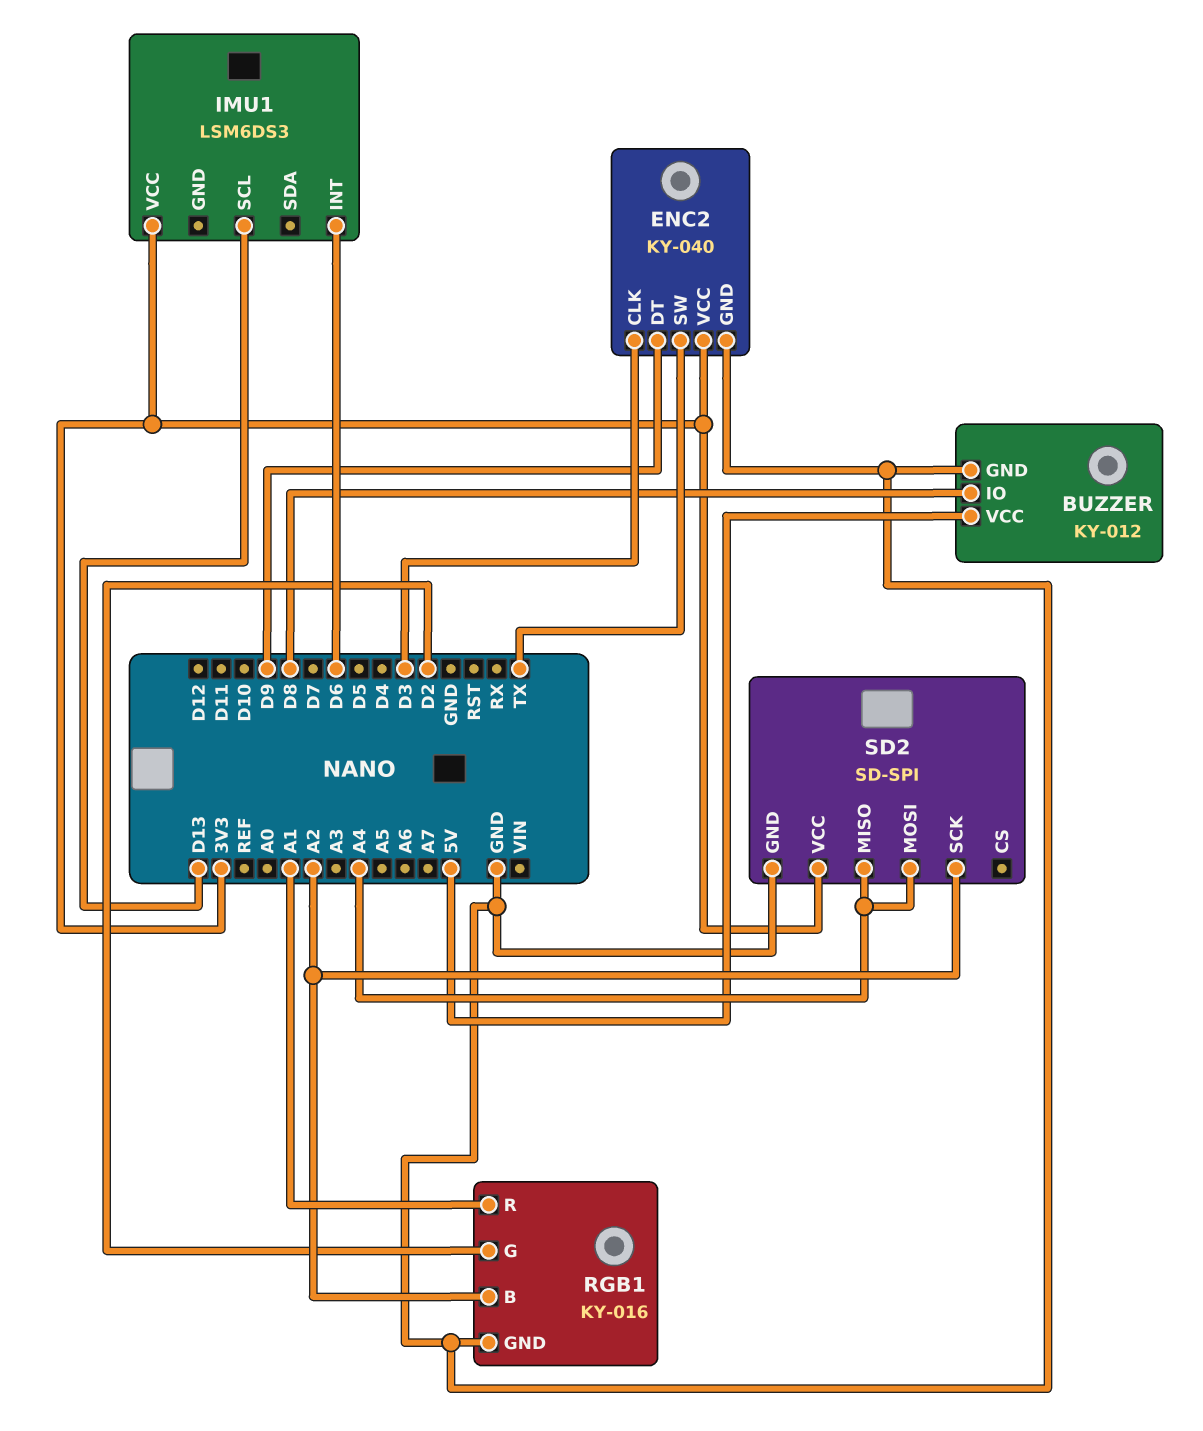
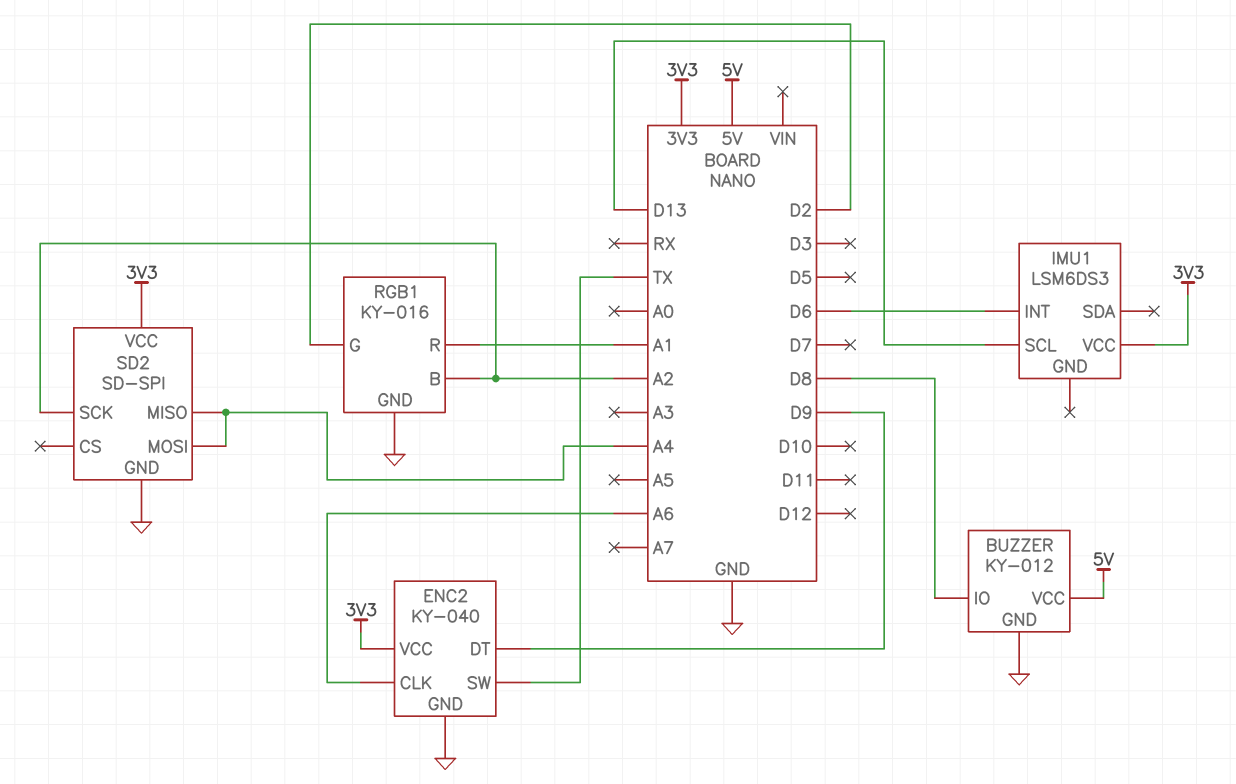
ENC2 pin CLK: D3 -> A6

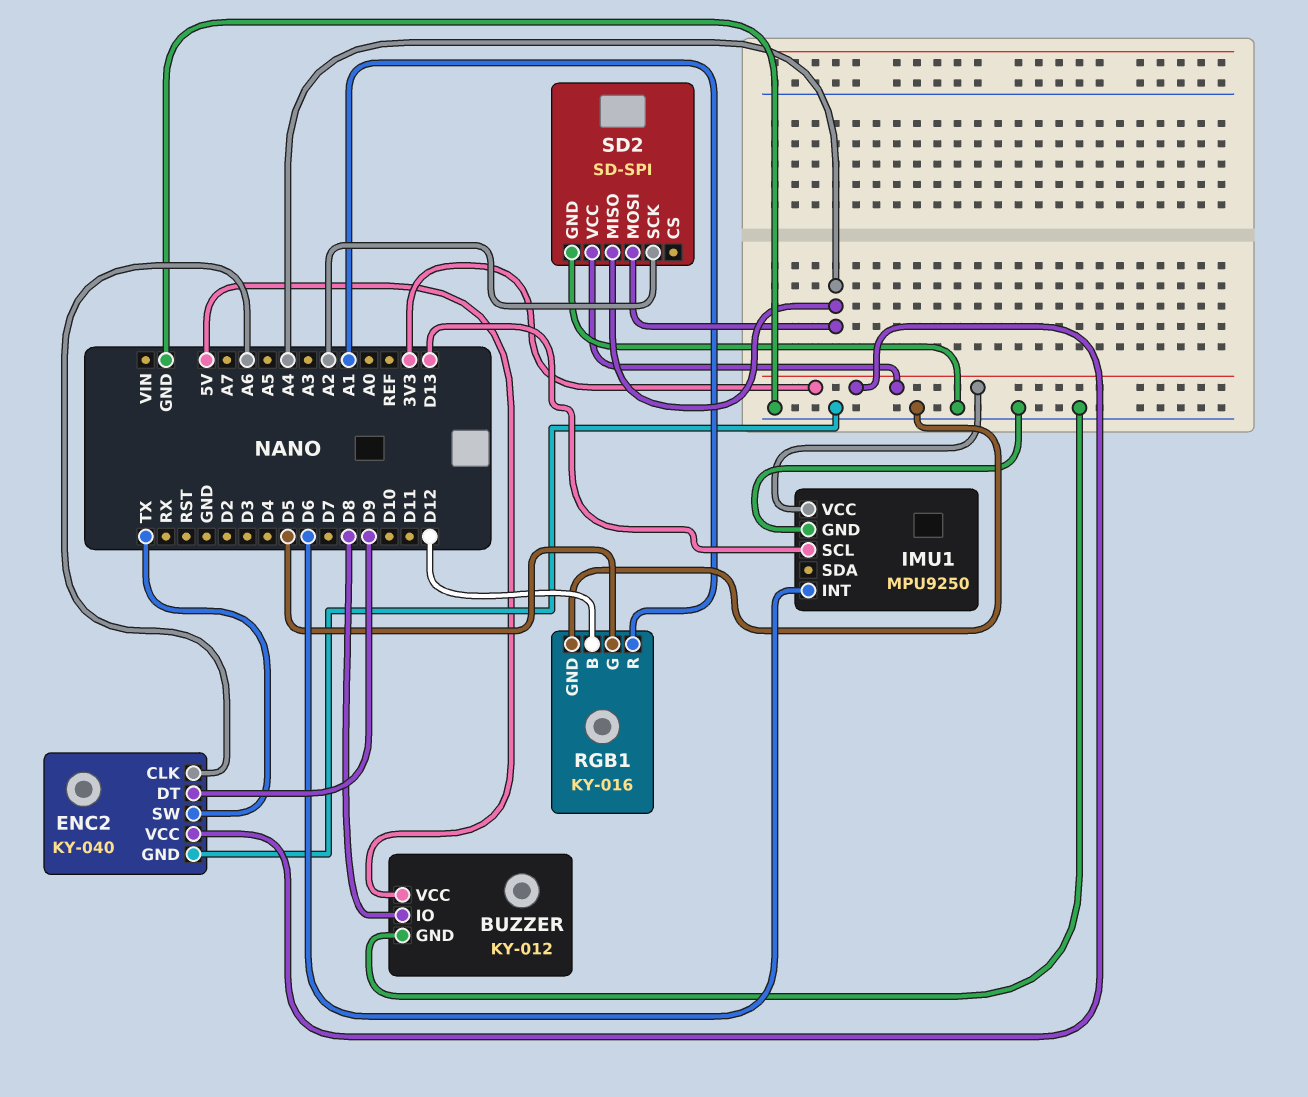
IMU1: LSM6DS3 -> MPU9250
IMU1 pin GND: none -> GND
RGB1 pin B: A2 -> D12
RGB1 pin G: D2 -> D5

